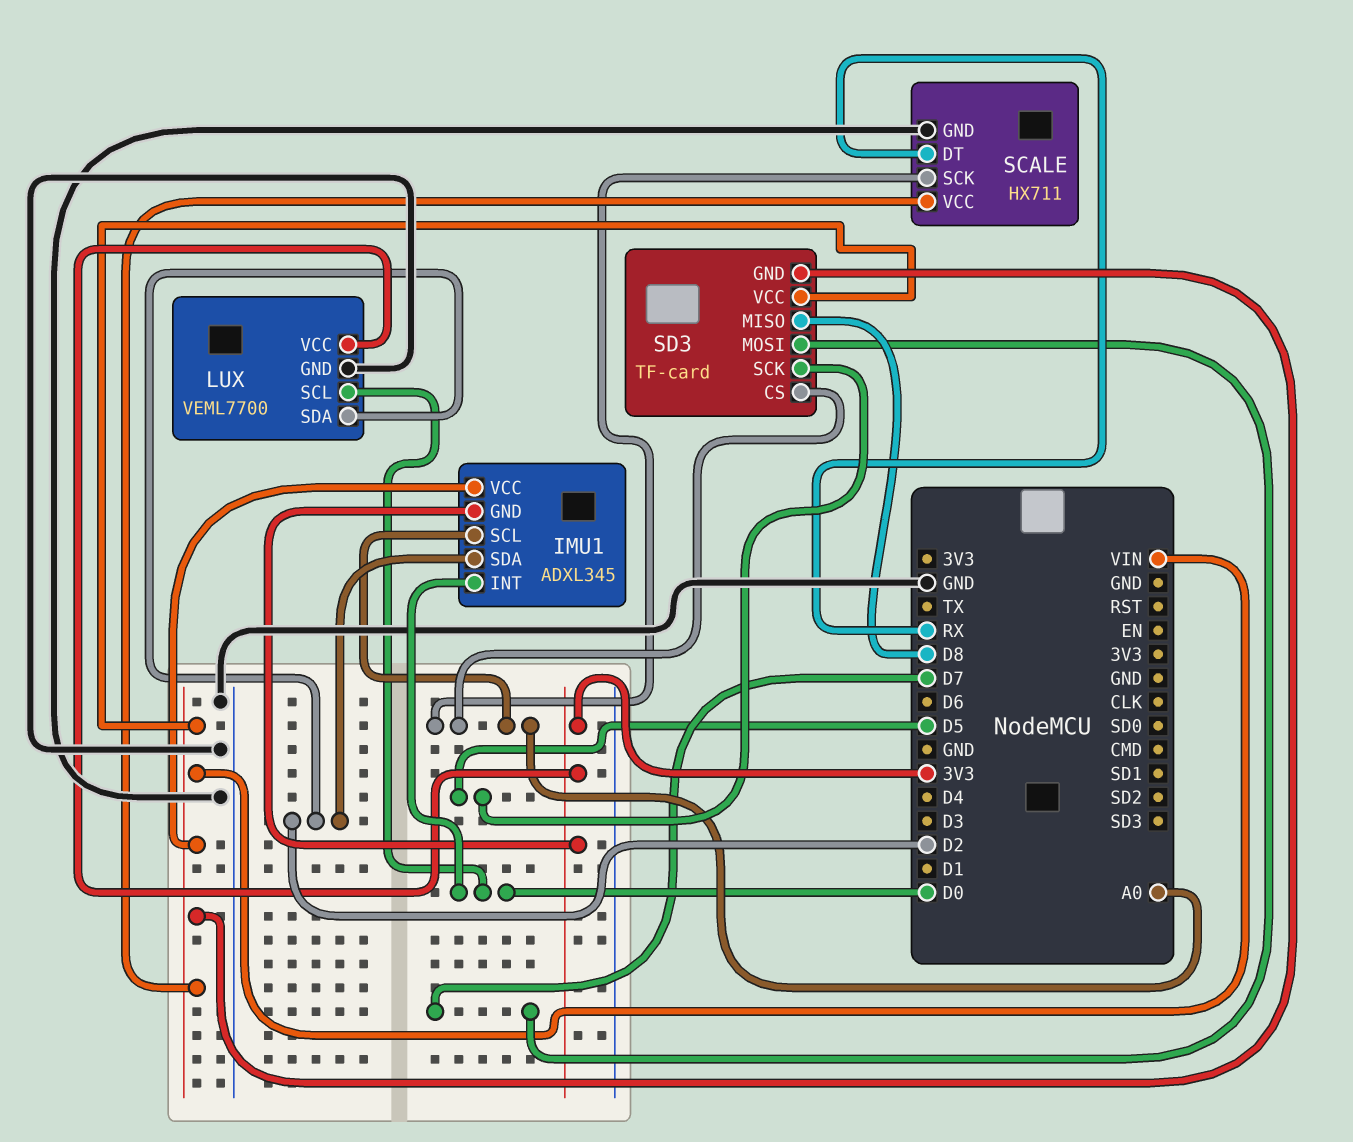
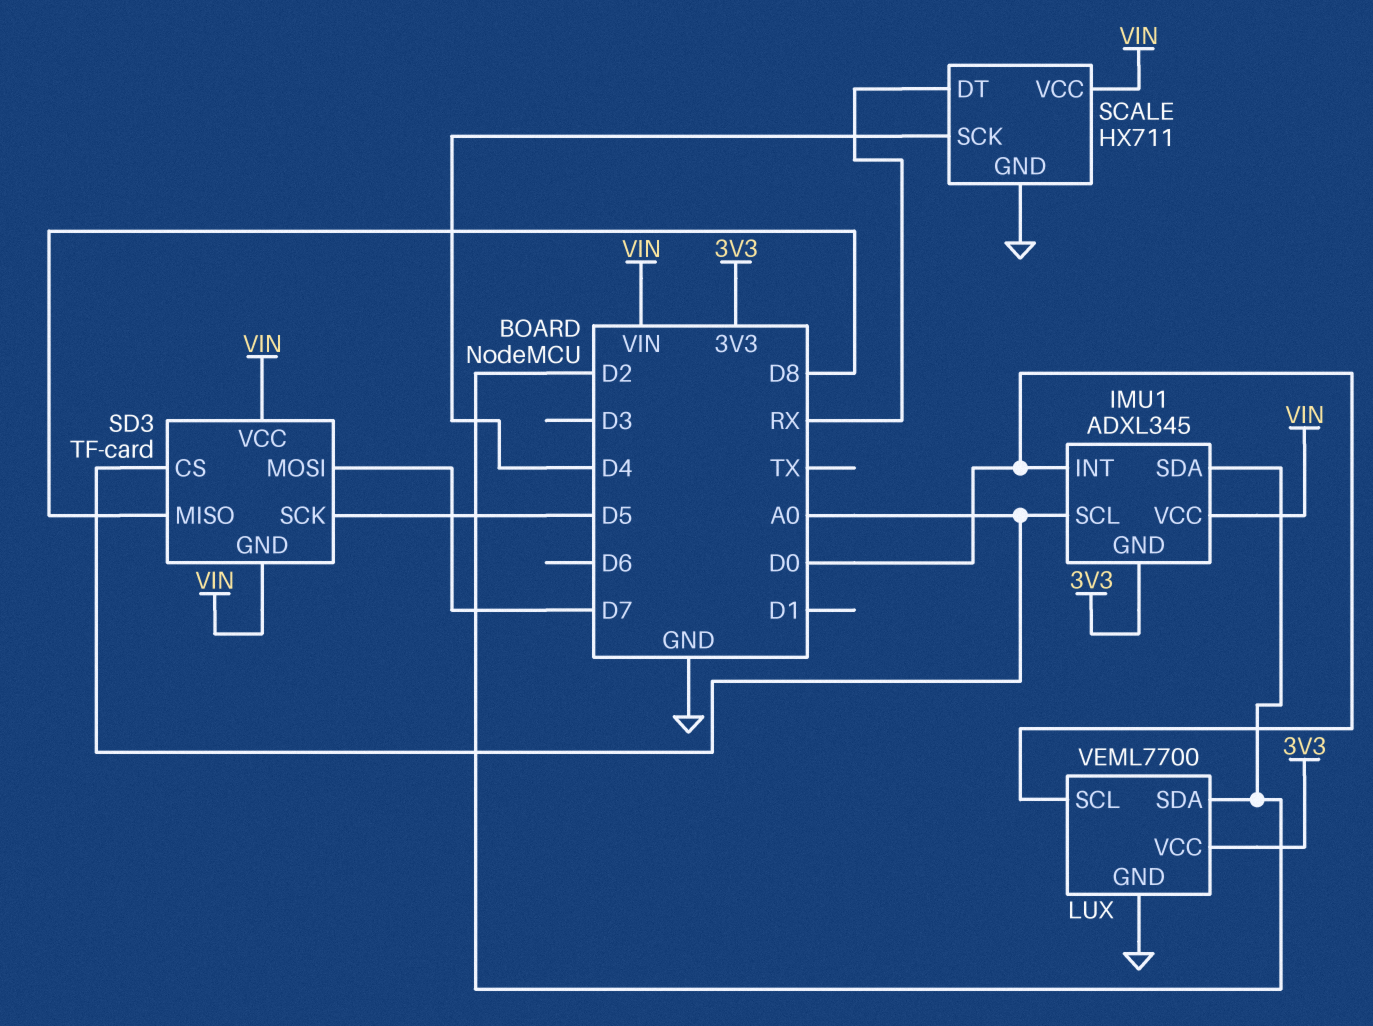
SCALE pin SCK: A0 -> D4

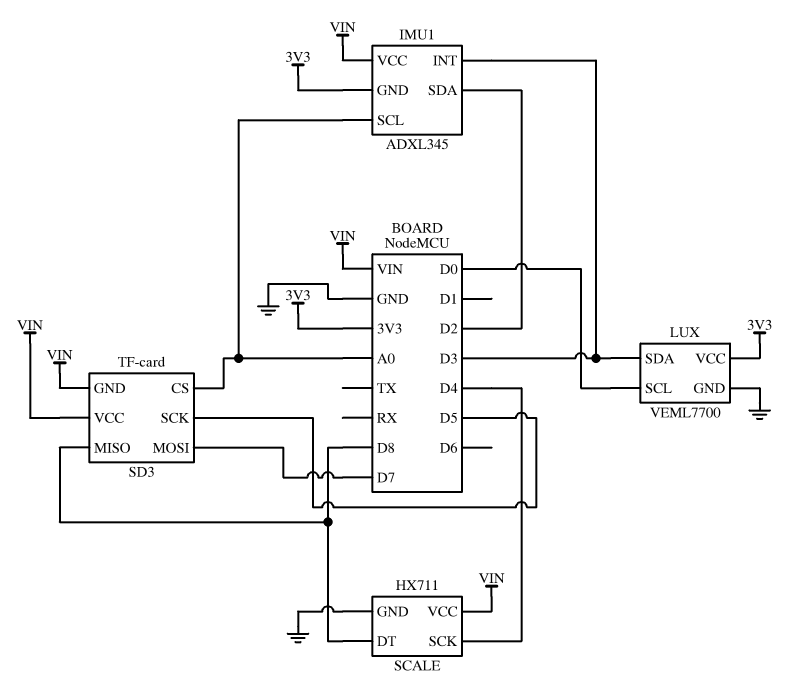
IMU1 pin INT: D0 -> D3
LUX pin SDA: D2 -> D3
SCALE pin DT: RX -> D8

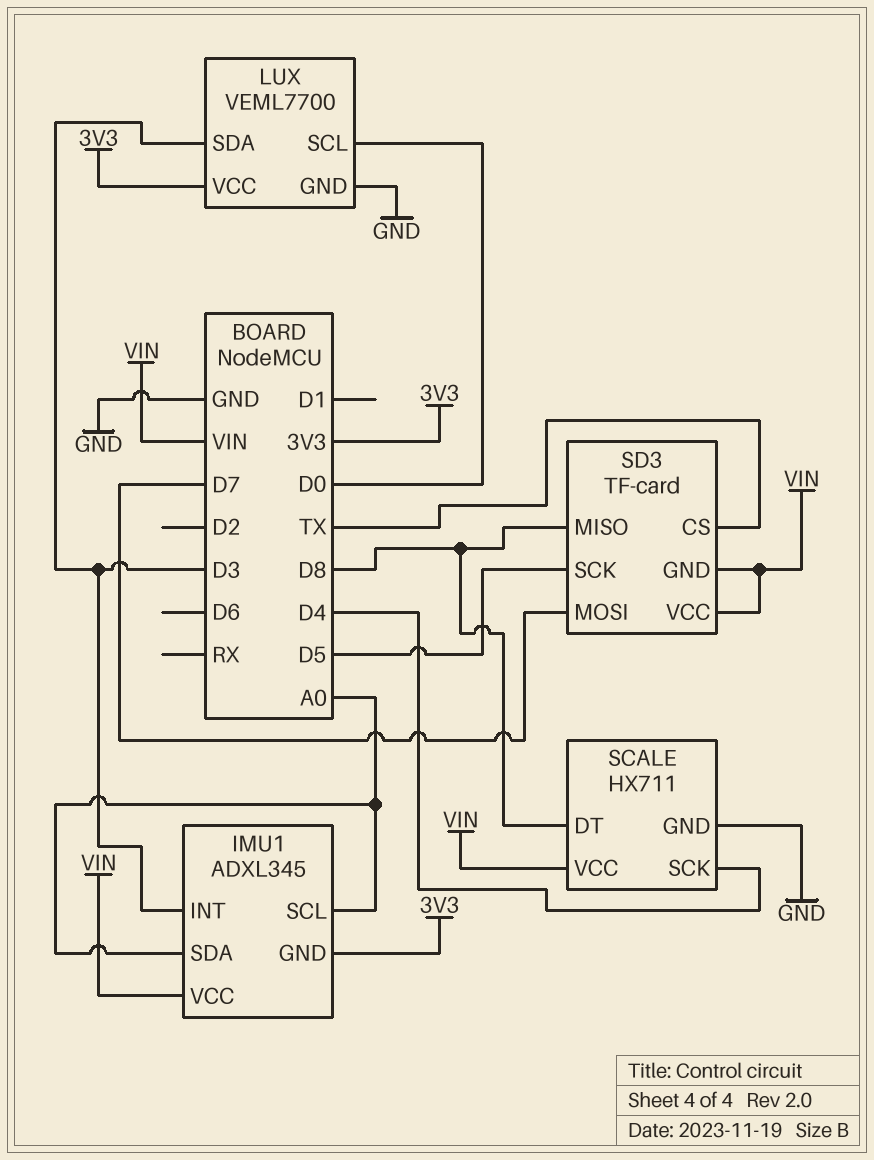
IMU1 pin SDA: D2 -> A0
SD3 pin CS: A0 -> TX

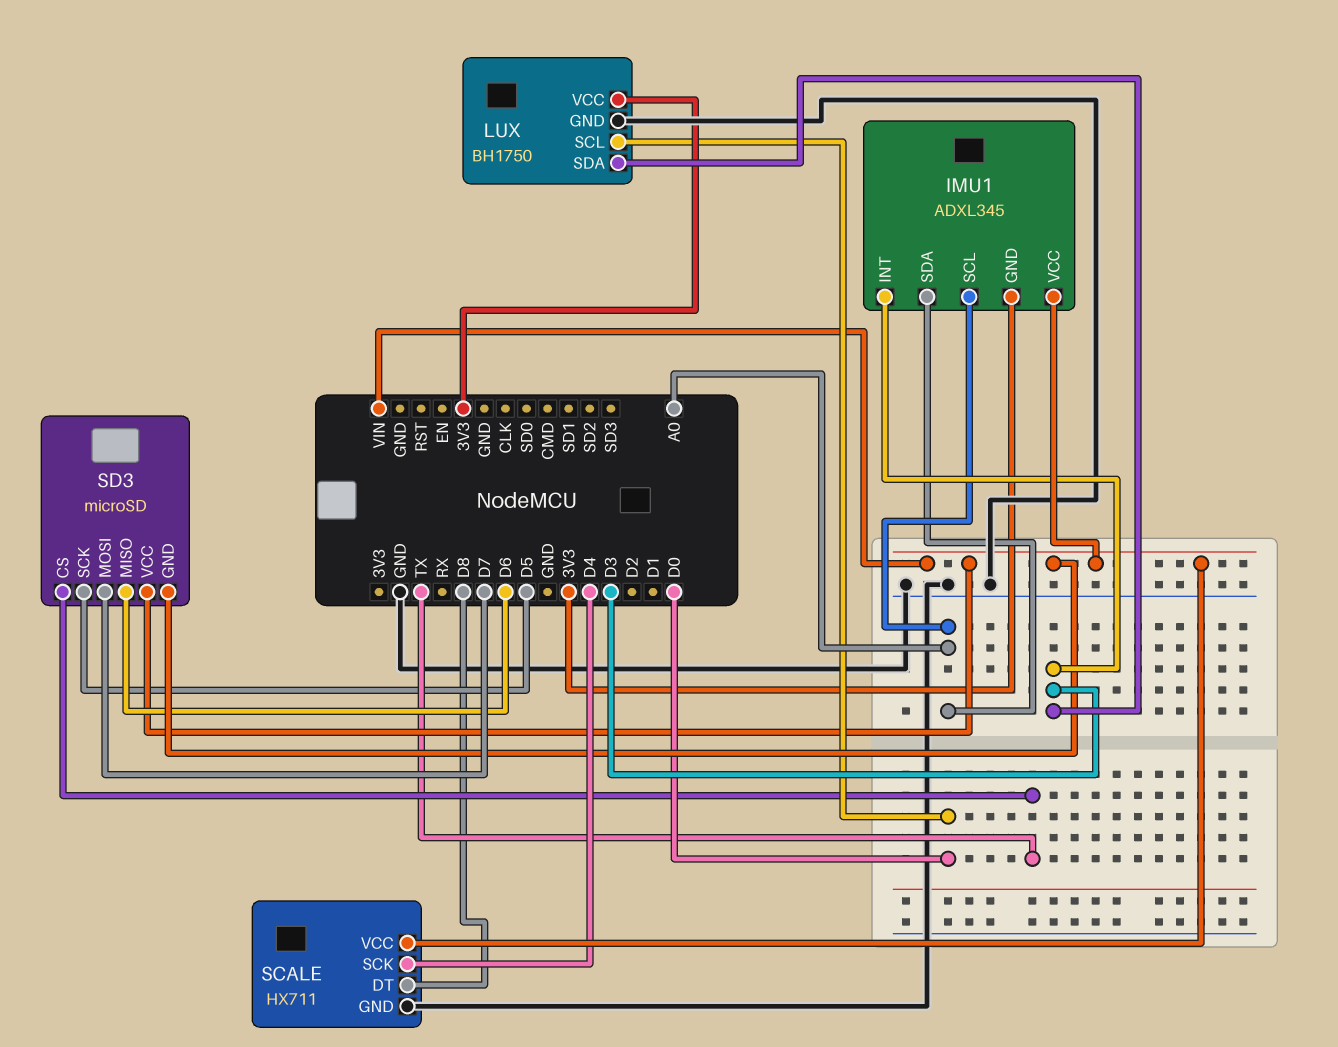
LUX: VEML7700 -> BH1750
SD3: TF-card -> microSD
SD3 pin MISO: D8 -> D6

